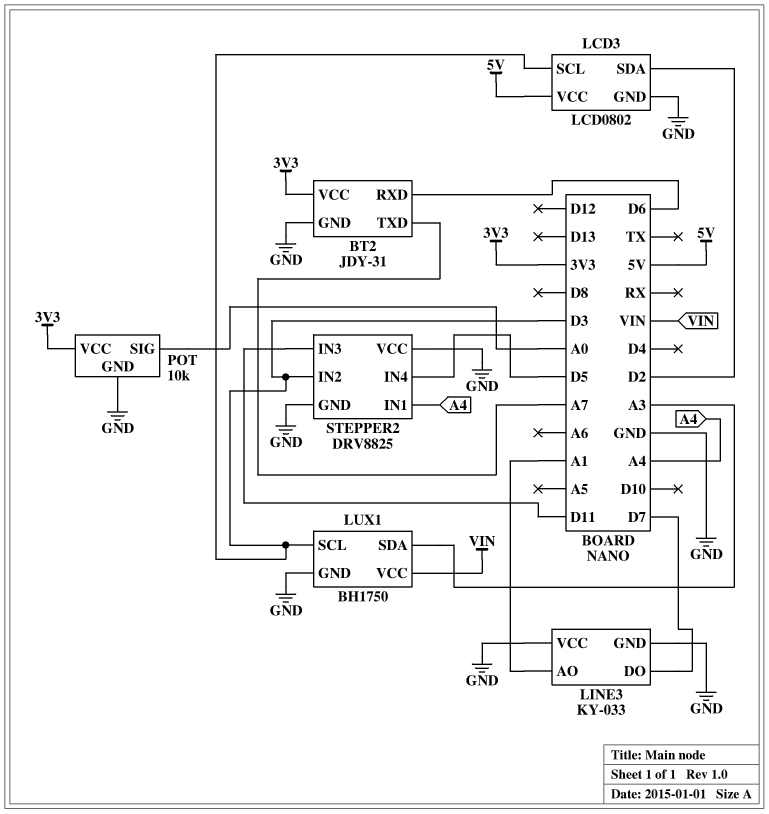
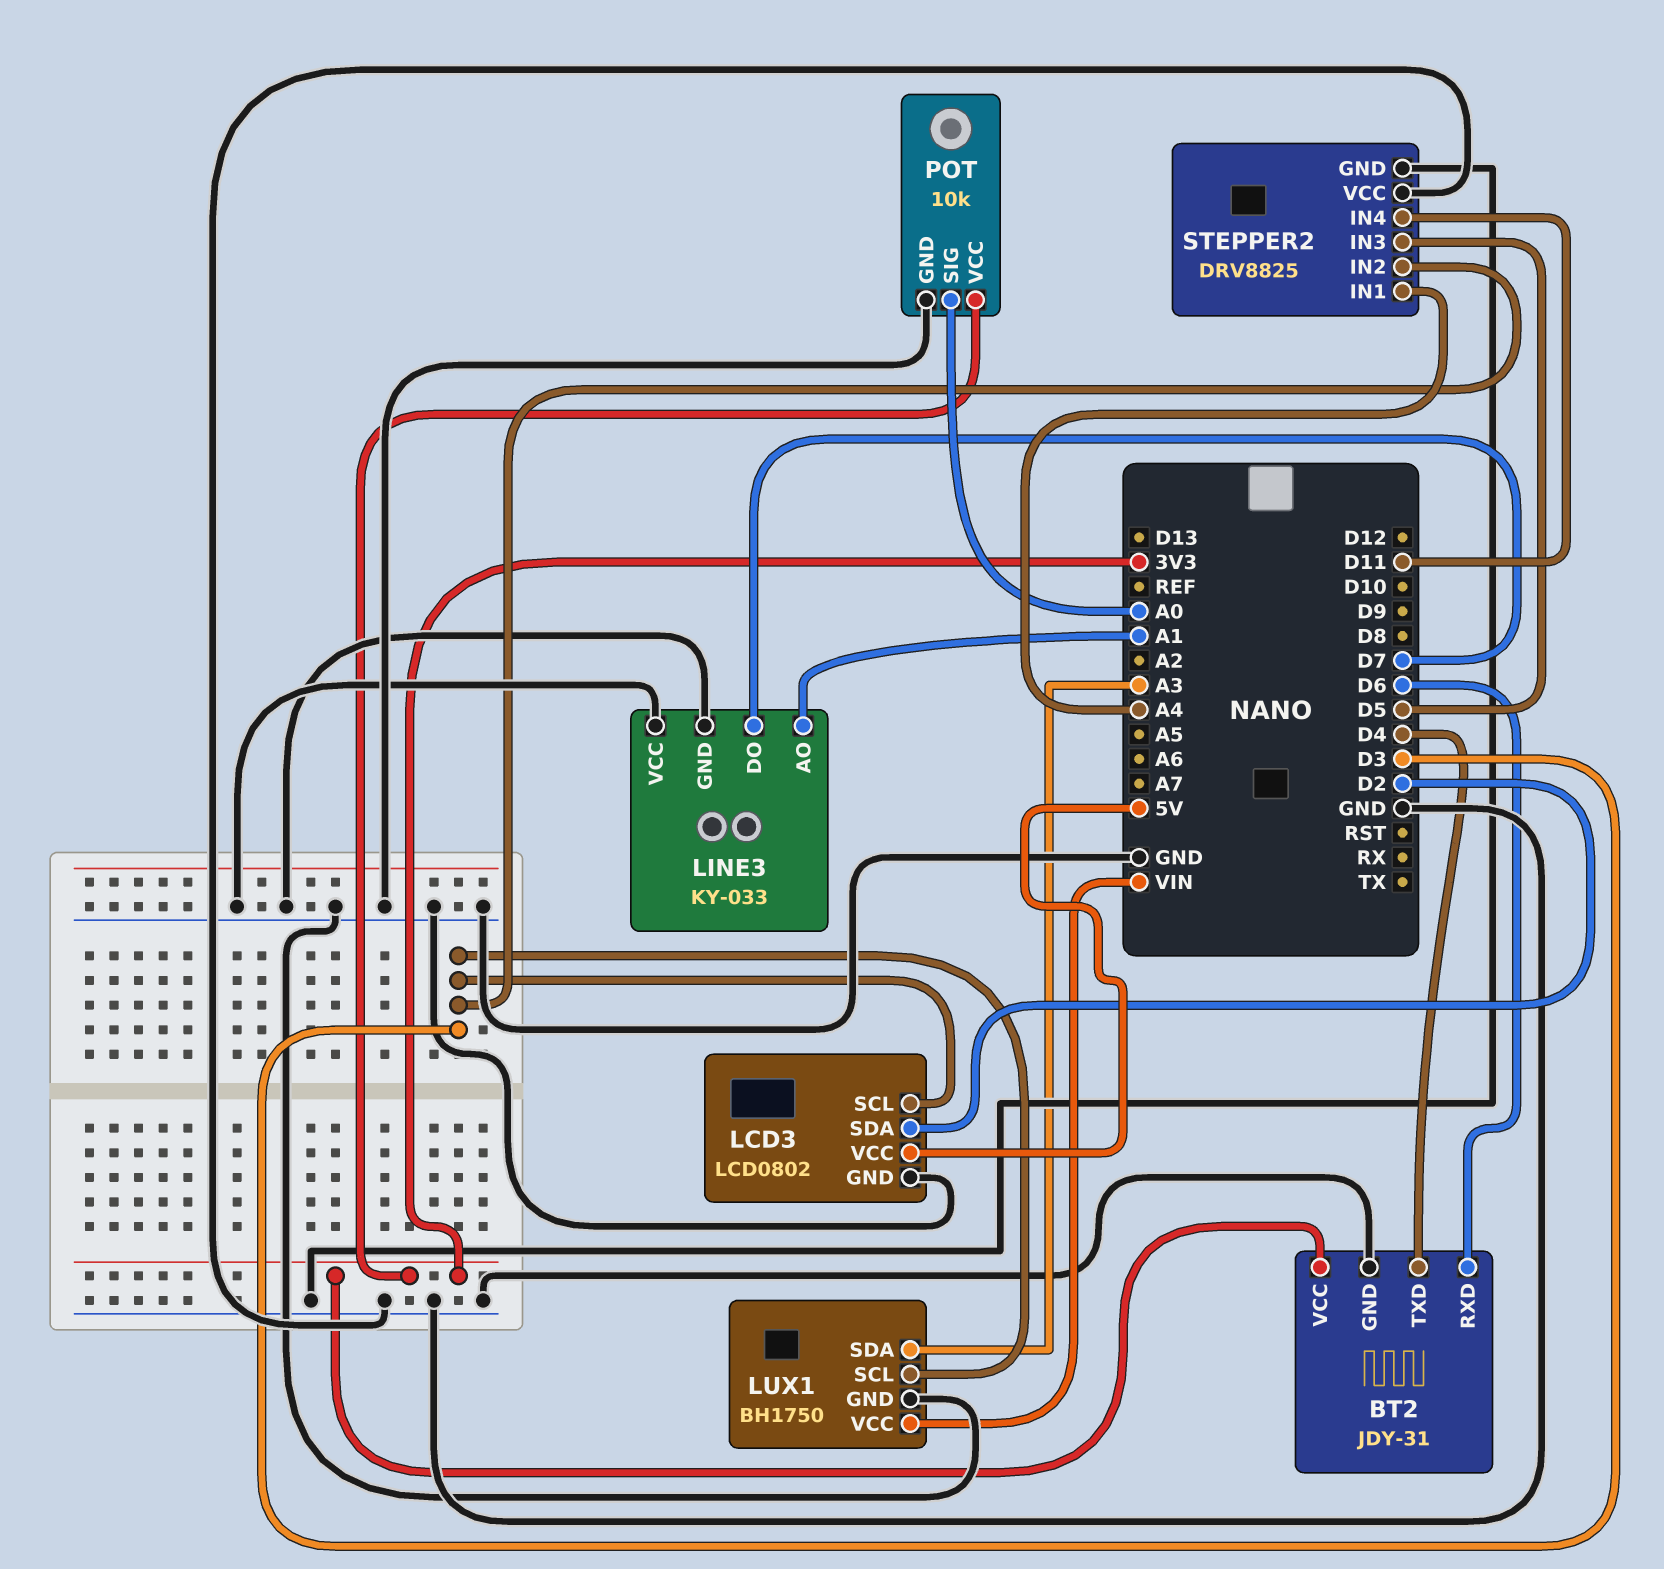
BT2 pin TXD: A7 -> D4
STEPPER2 pin IN3: D11 -> D5
STEPPER2 pin IN4: D5 -> D11

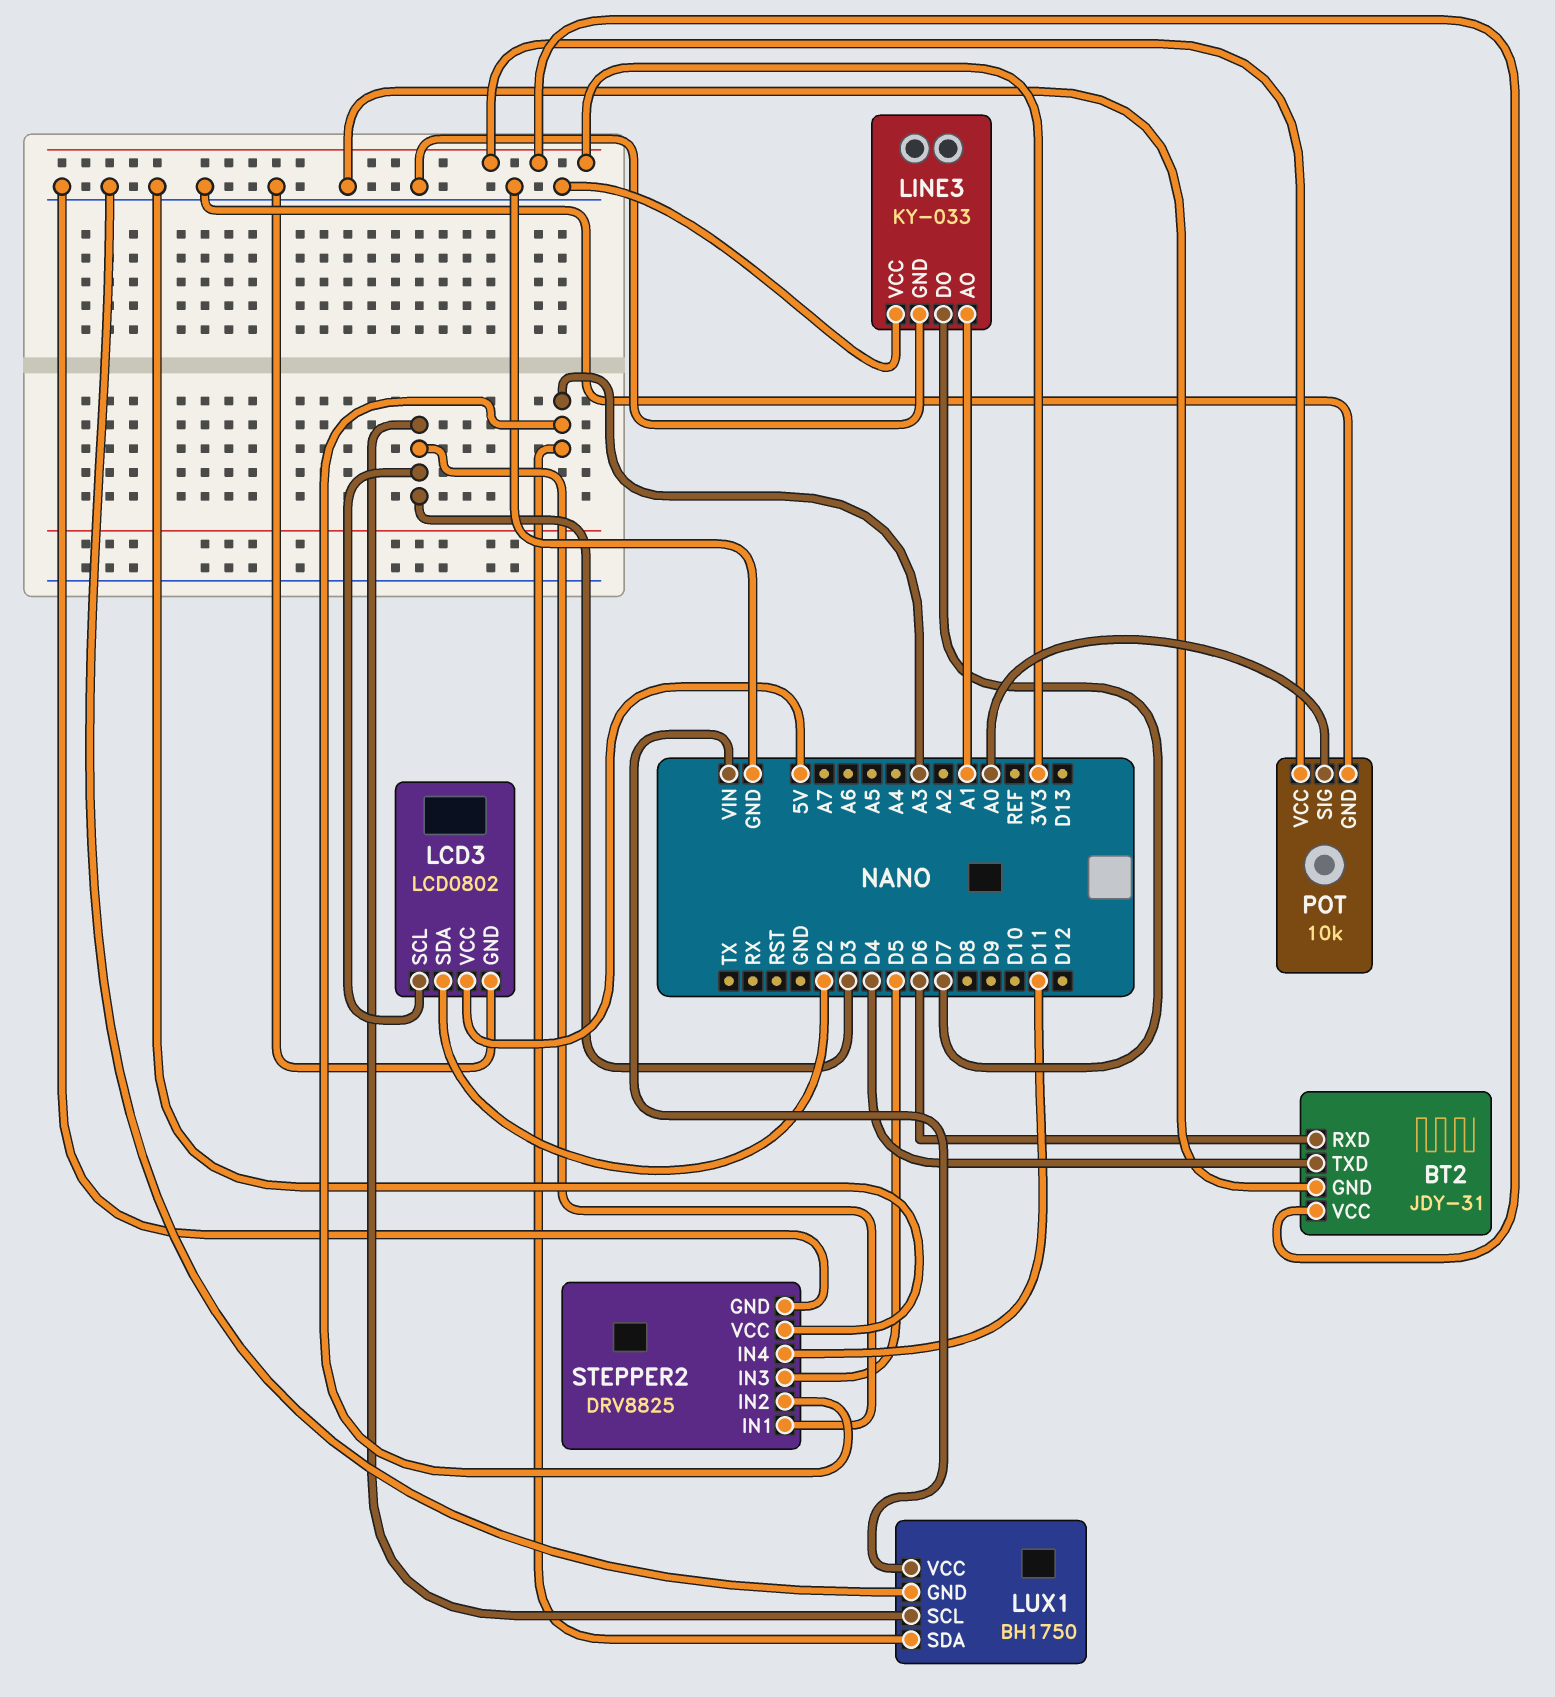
STEPPER2 pin IN1: A4 -> D3
STEPPER2 pin IN2: D3 -> A3

